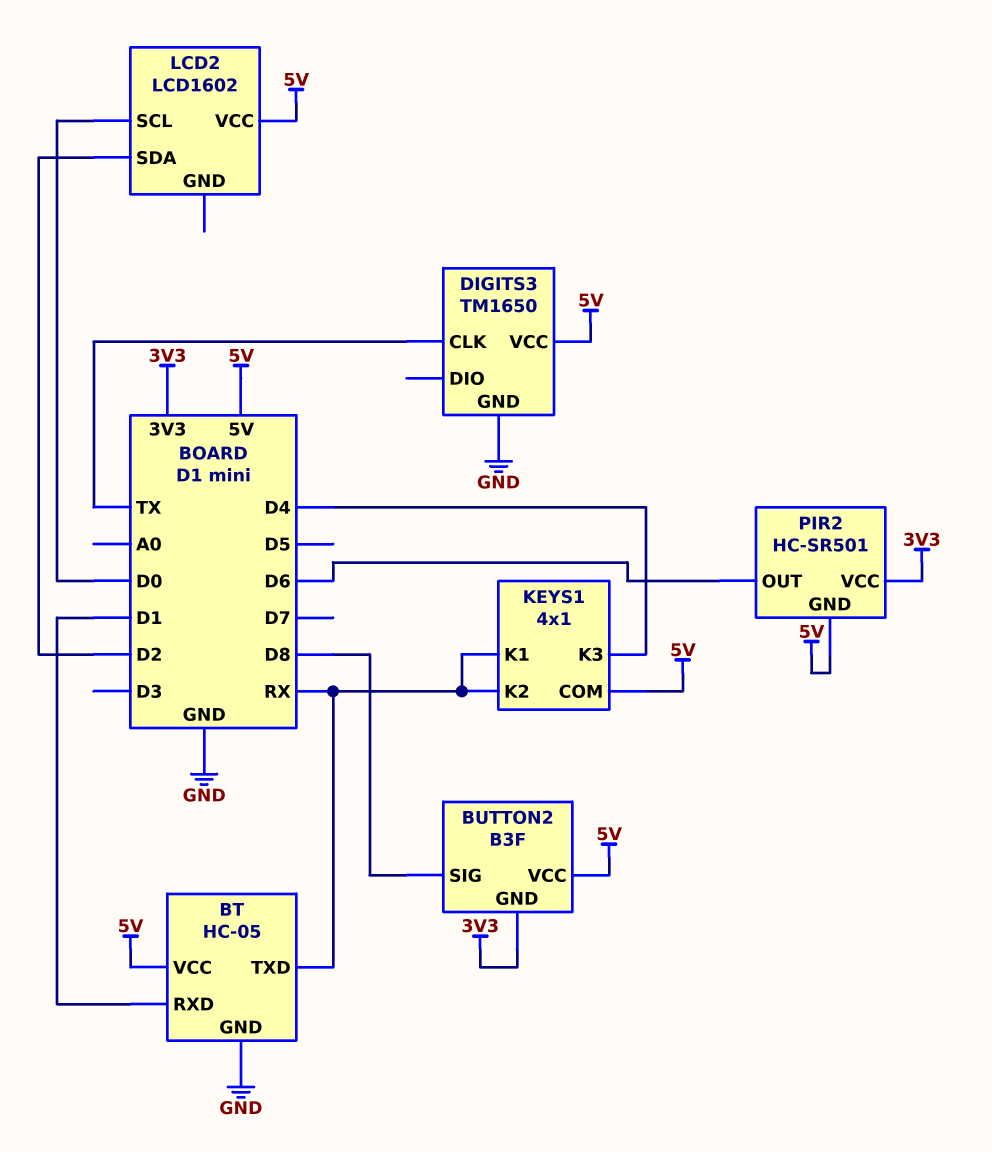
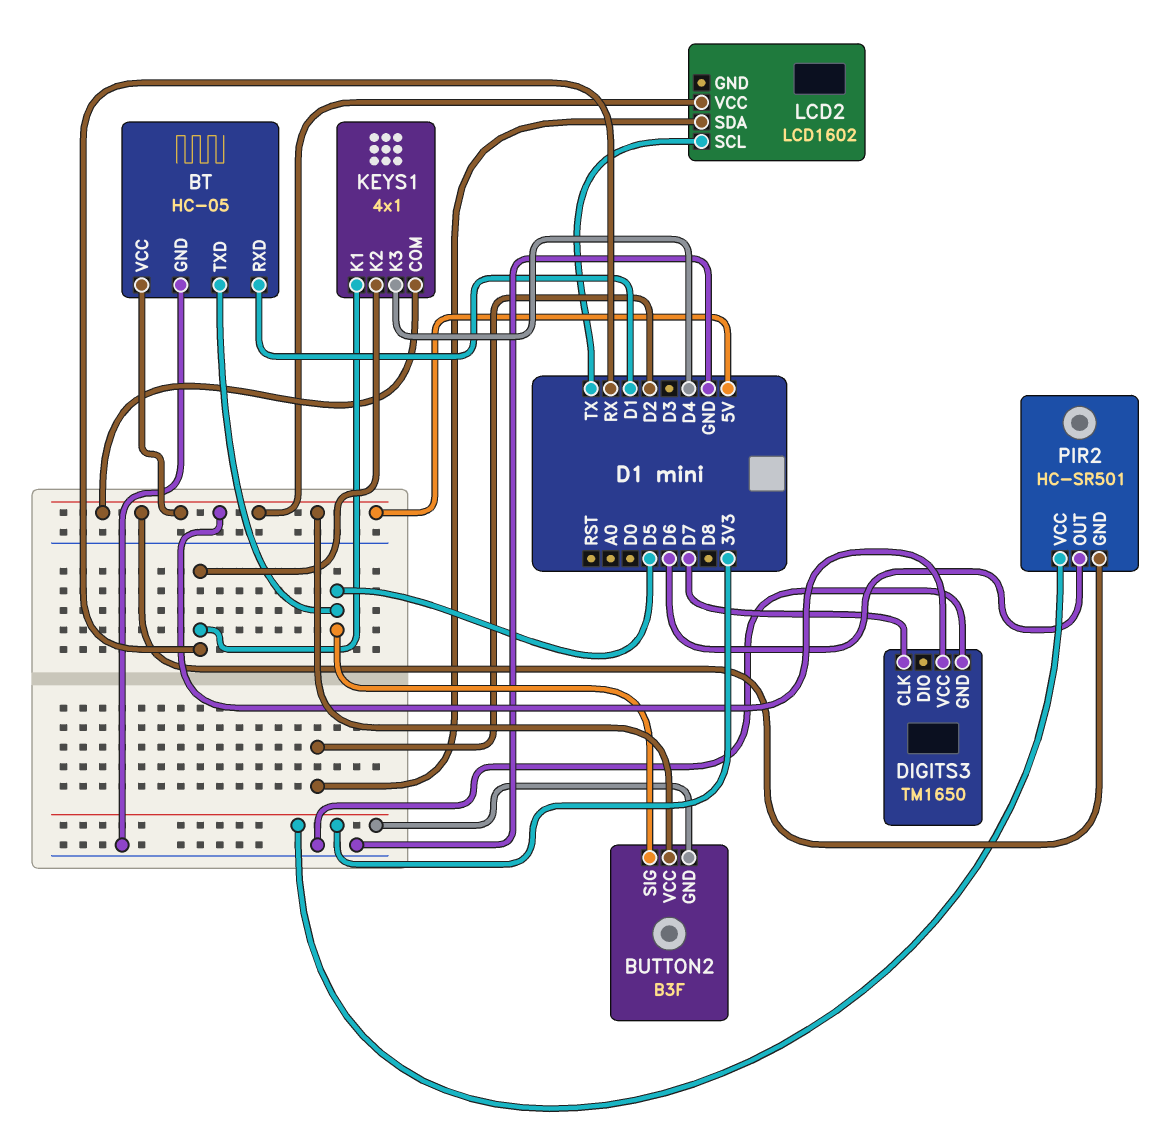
BT pin TXD: RX -> D5
BUTTON2 pin SIG: D8 -> D5
DIGITS3 pin CLK: TX -> D7
LCD2 pin SCL: D0 -> TX

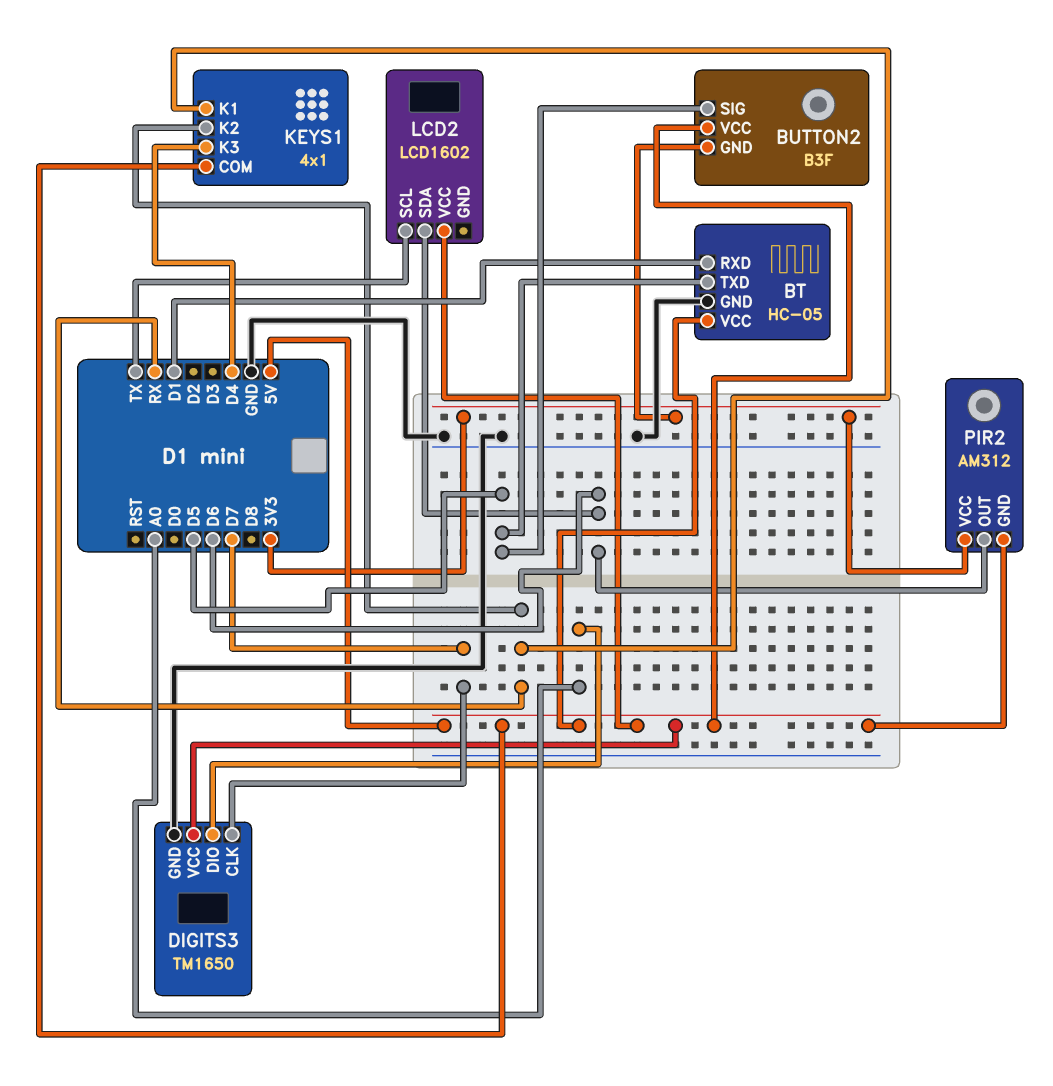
DIGITS3 pin DIO: none -> A0
LCD2 pin SDA: D2 -> D6
PIR2: HC-SR501 -> AM312

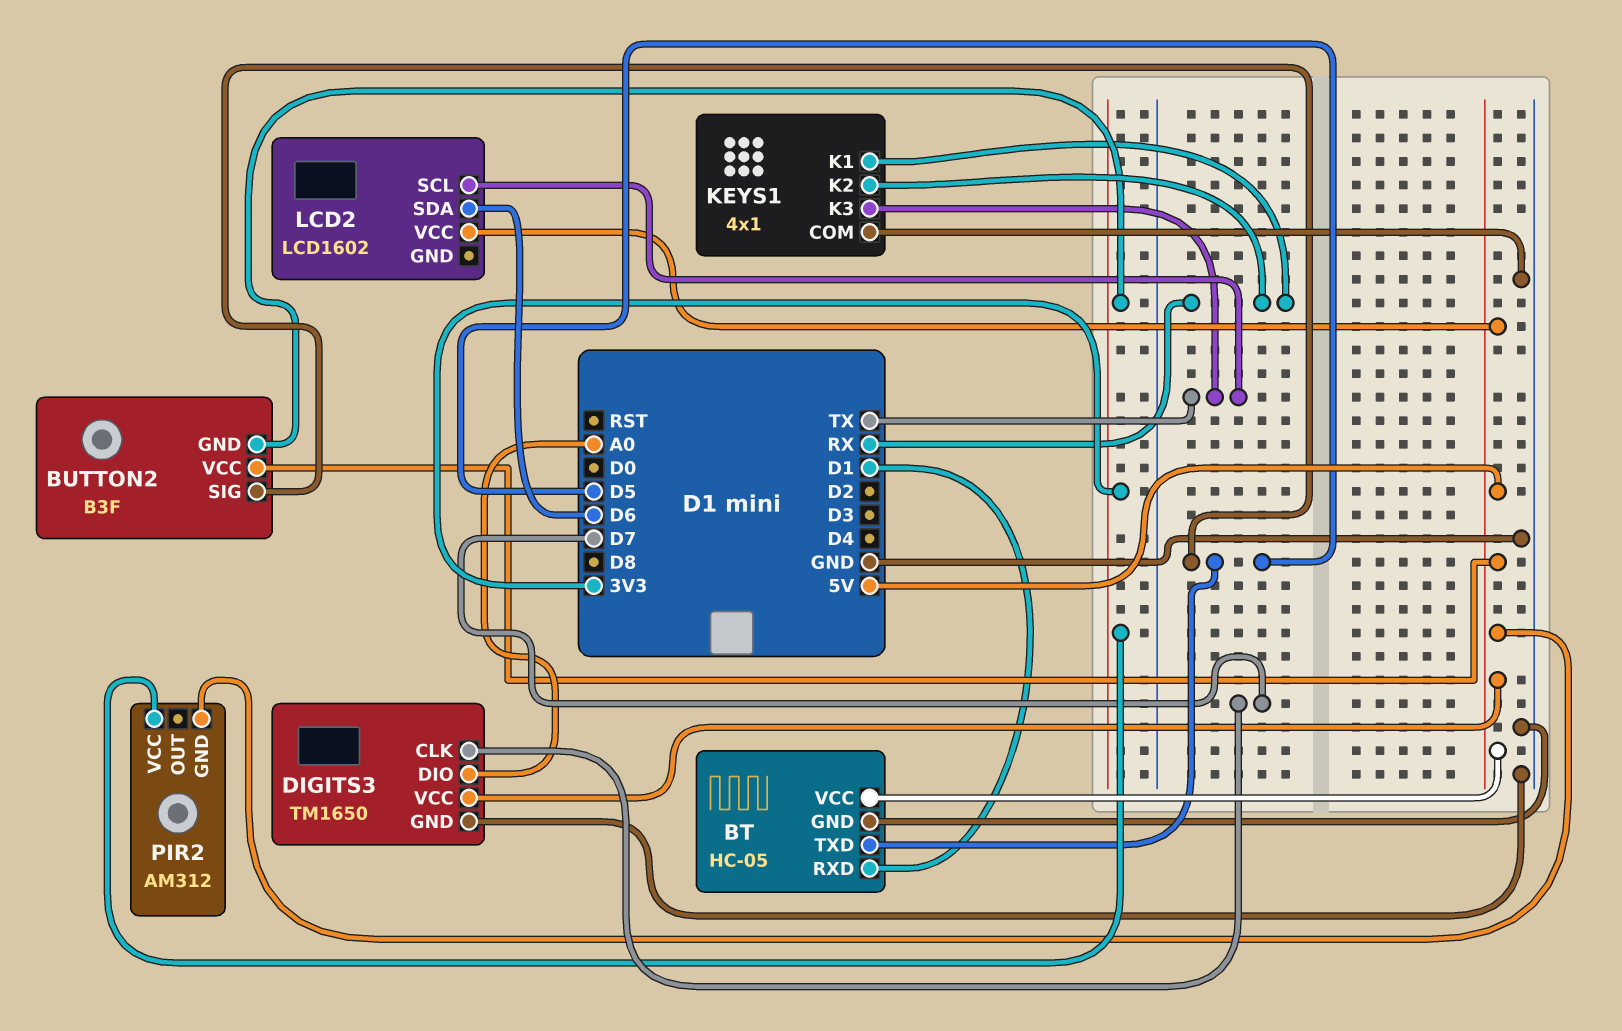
KEYS1 pin COM: 5V -> GND
KEYS1 pin K3: D4 -> TX
PIR2 pin OUT: D6 -> none

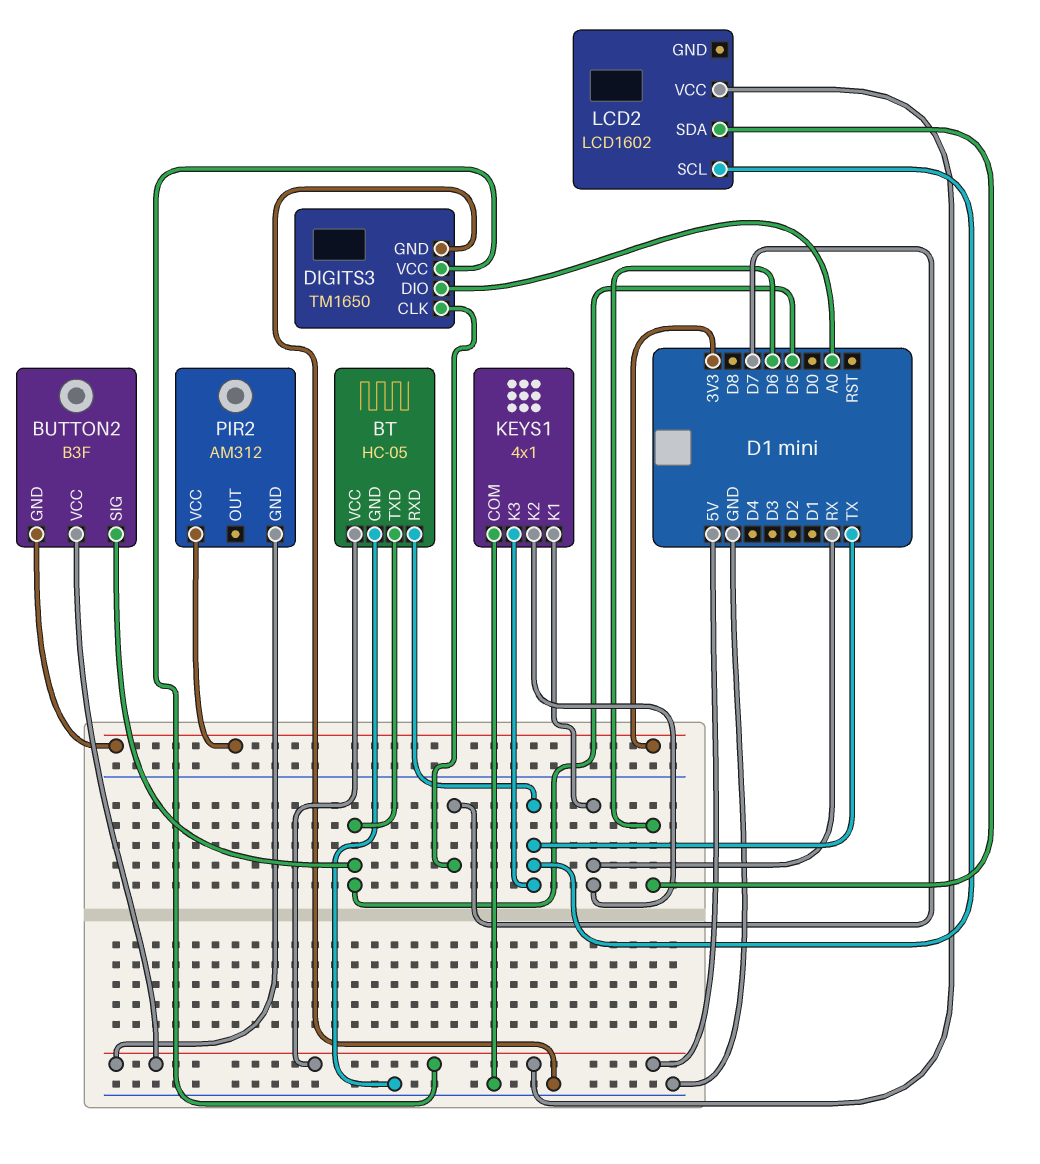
BT pin RXD: D1 -> TX

